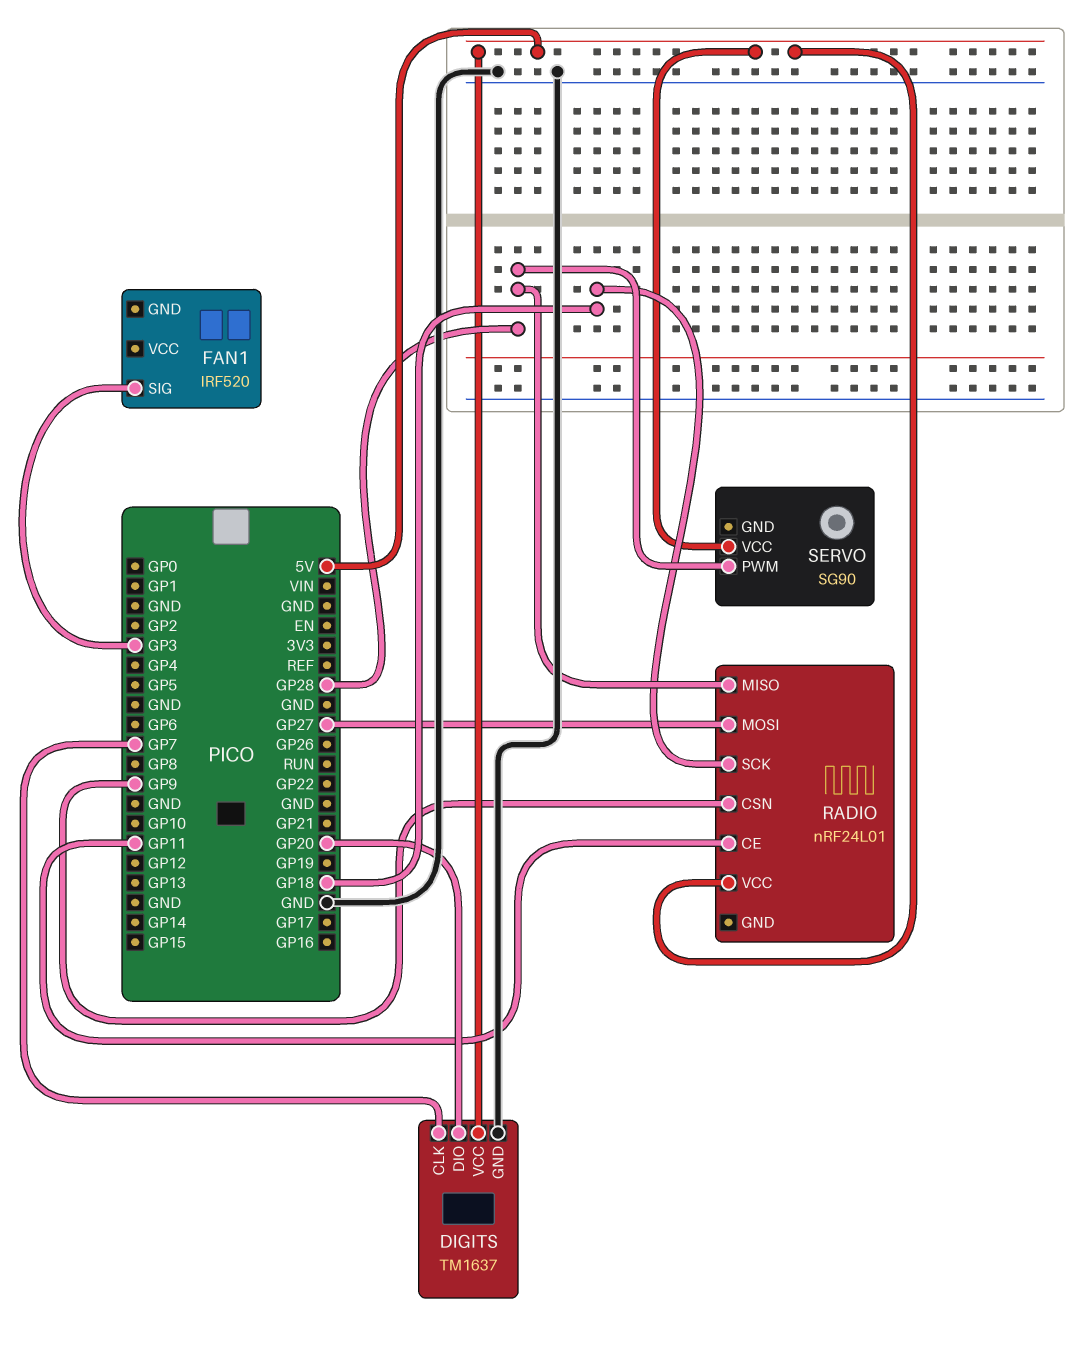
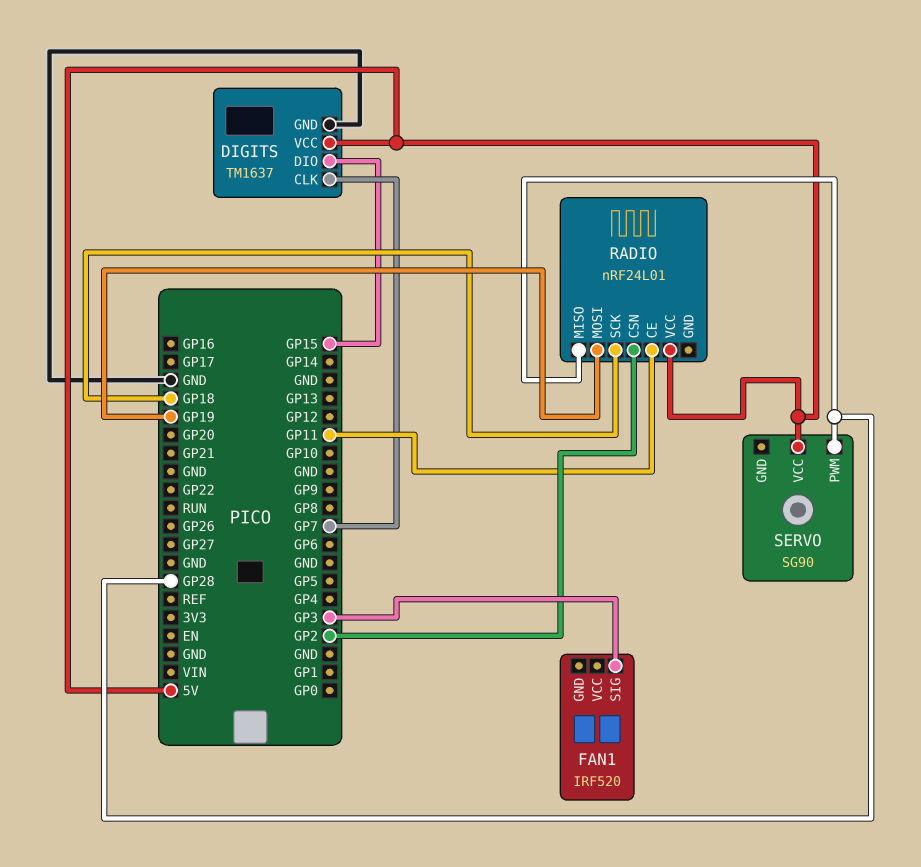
DIGITS pin DIO: GP20 -> GP15
RADIO pin CSN: GP9 -> GP2
RADIO pin MOSI: GP27 -> GP19

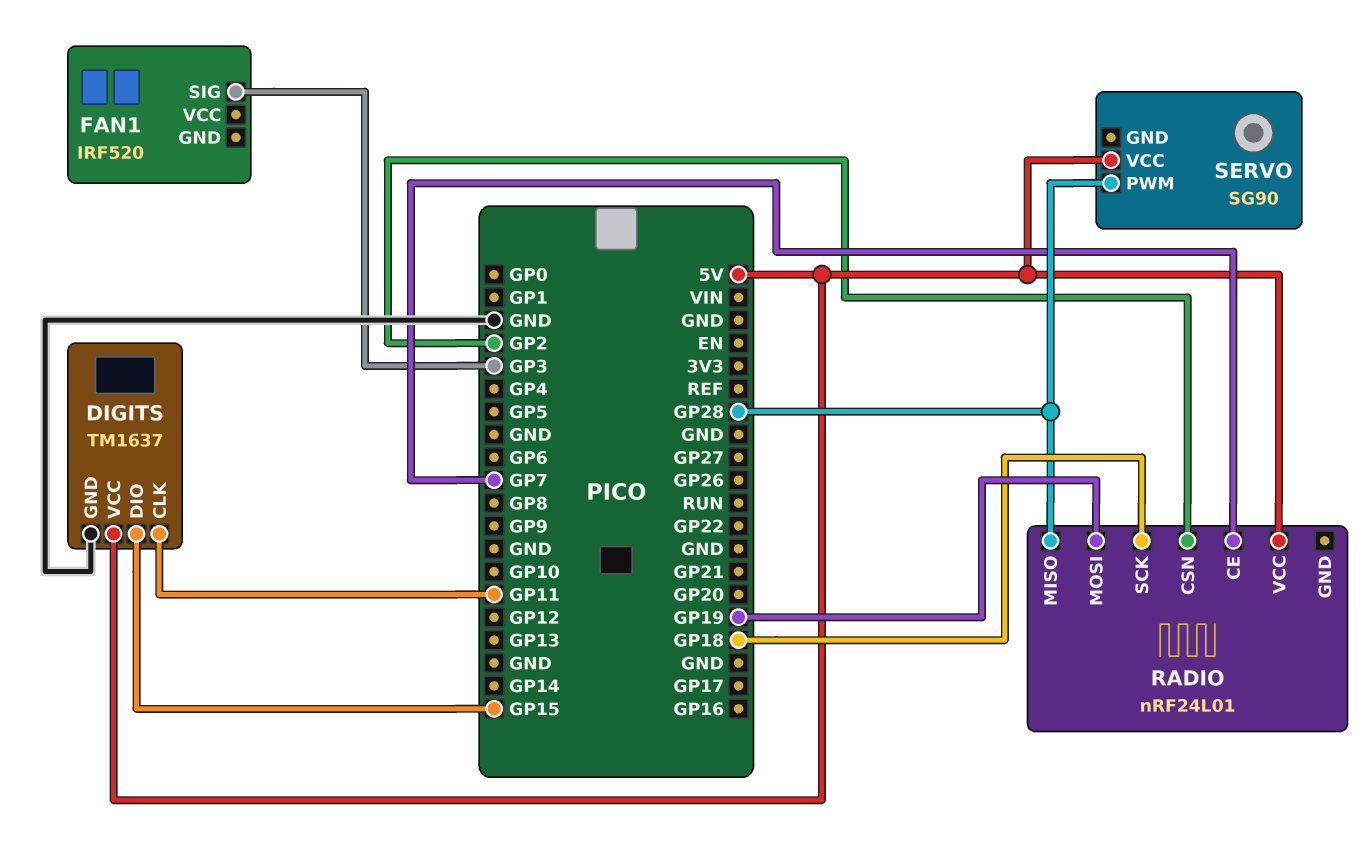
DIGITS pin CLK: GP7 -> GP11
RADIO pin CE: GP11 -> GP7

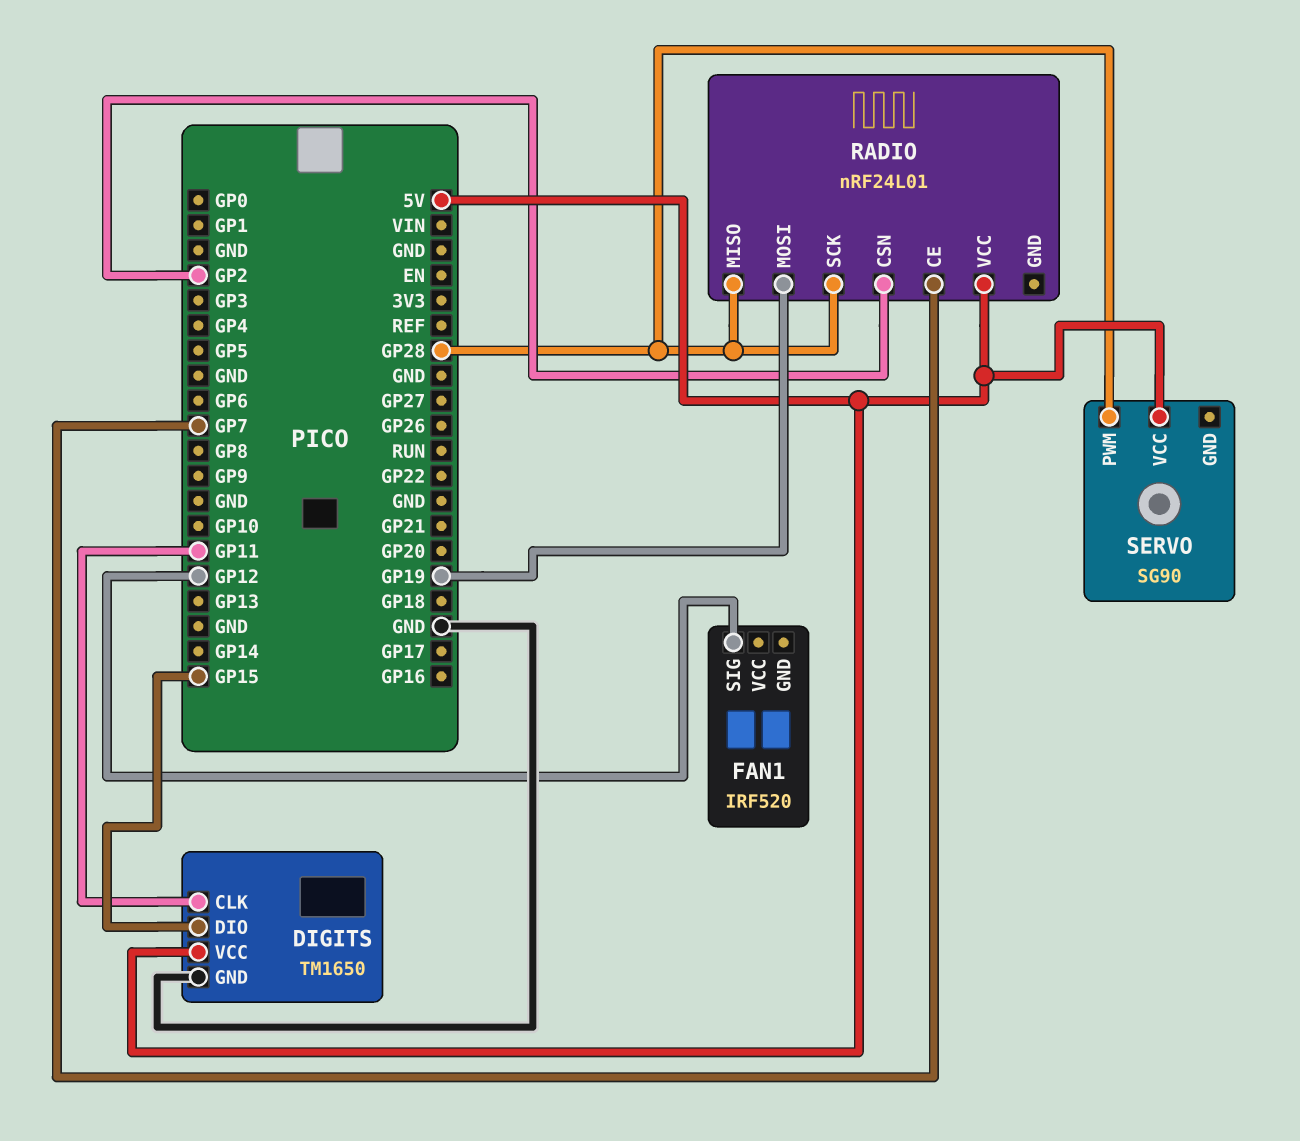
DIGITS: TM1637 -> TM1650
FAN1 pin SIG: GP3 -> GP12
RADIO pin SCK: GP18 -> GP28

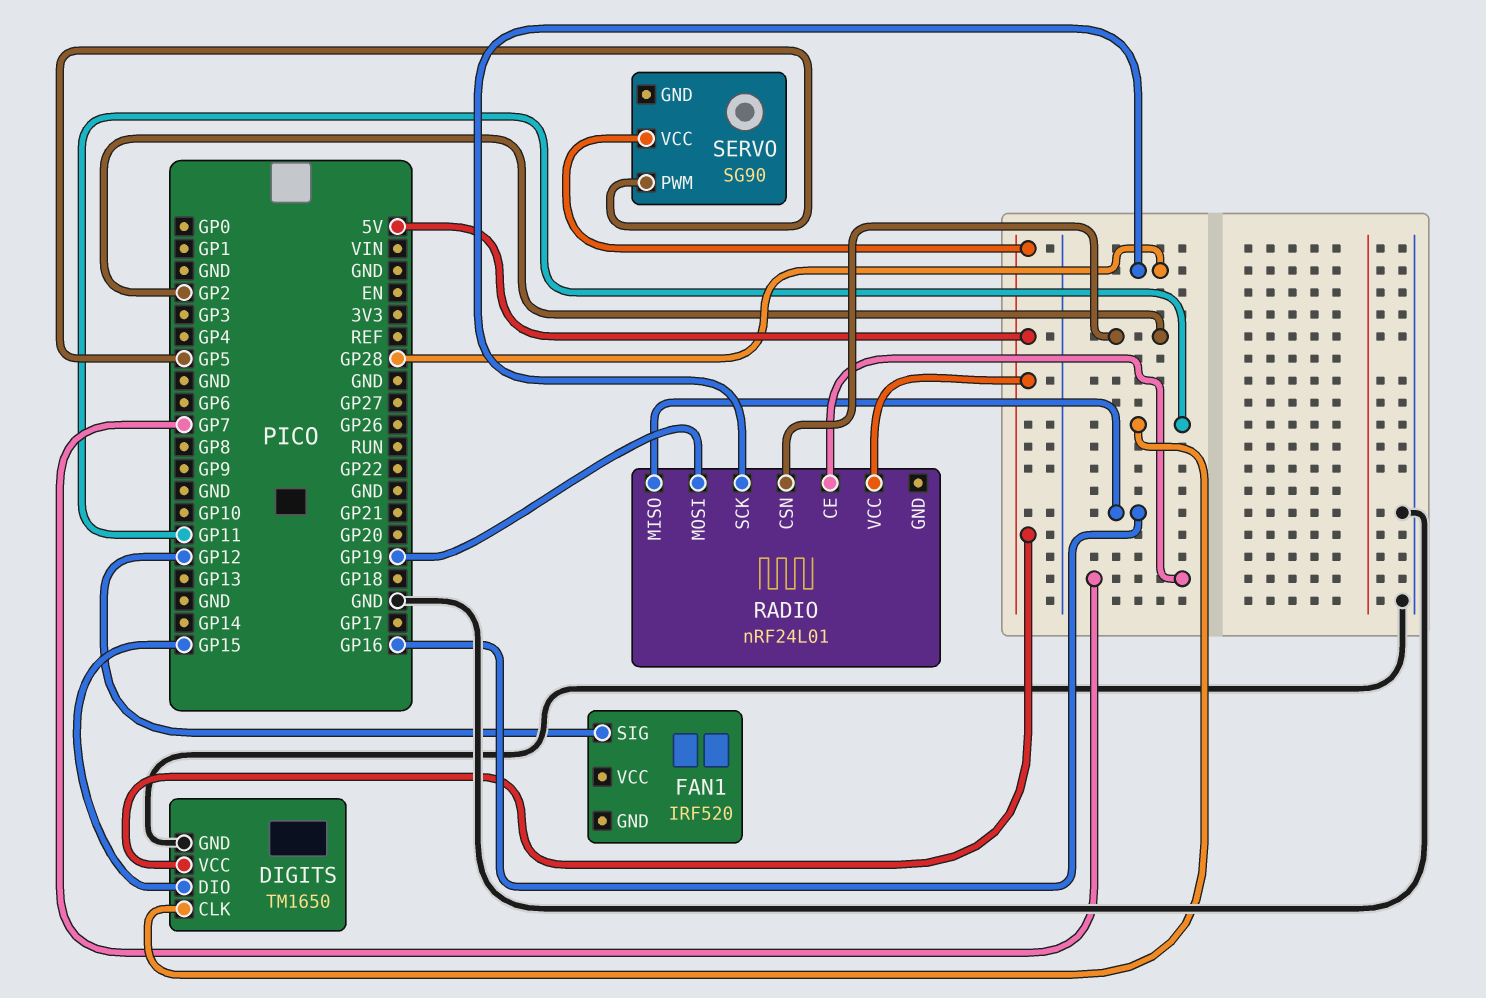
RADIO pin MISO: GP28 -> GP16
SERVO pin PWM: GP28 -> GP5

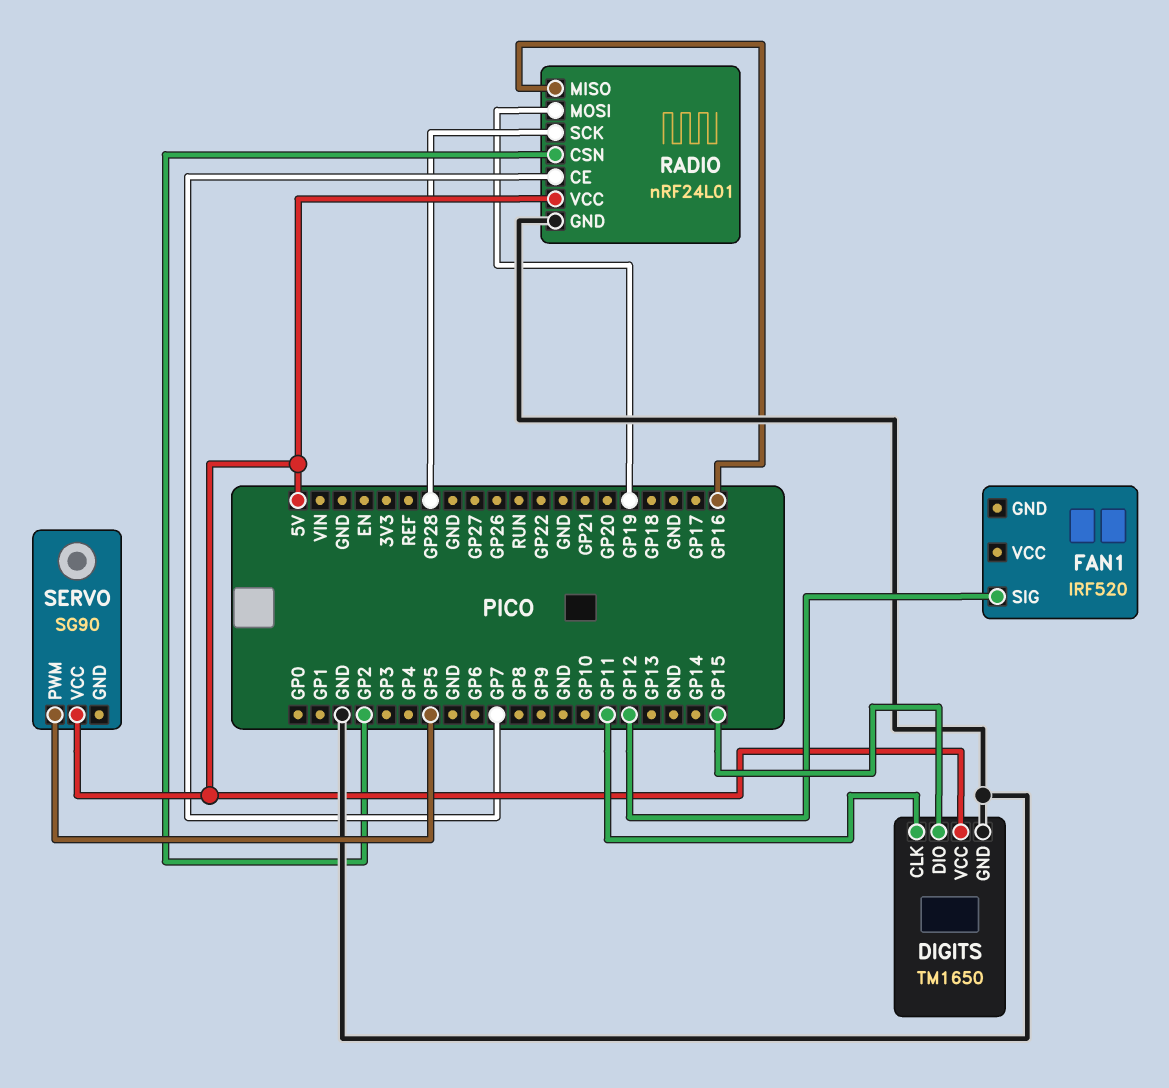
RADIO pin GND: none -> GND

